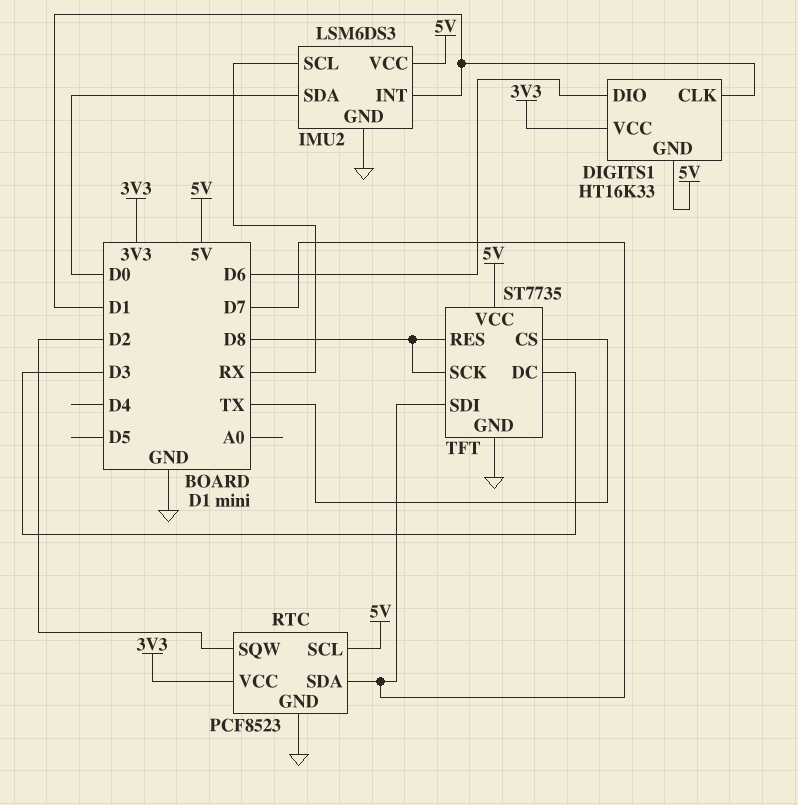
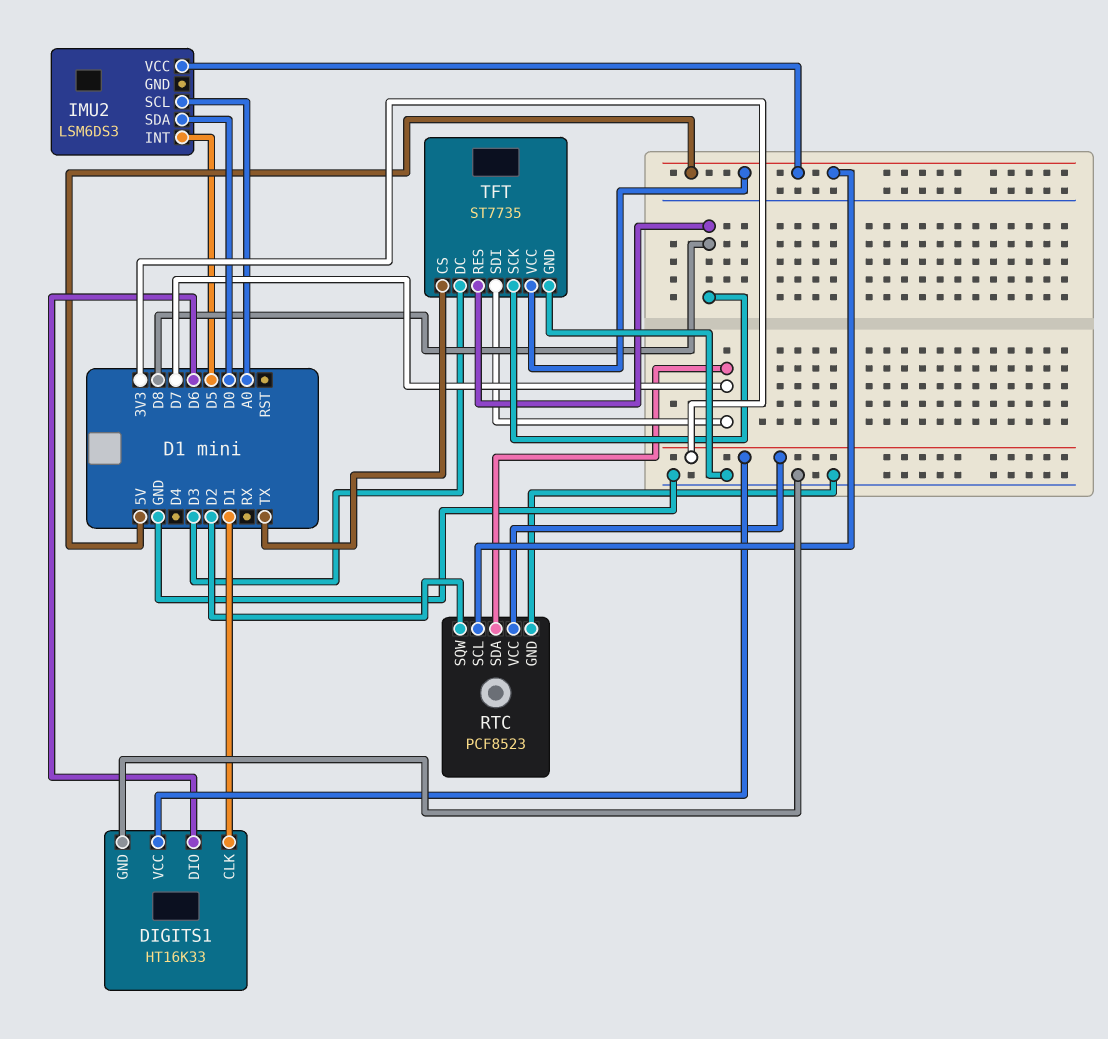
DIGITS1 pin GND: 5V -> GND
IMU2 pin GND: GND -> none
IMU2 pin INT: D1 -> D5
IMU2 pin SCL: RX -> A0

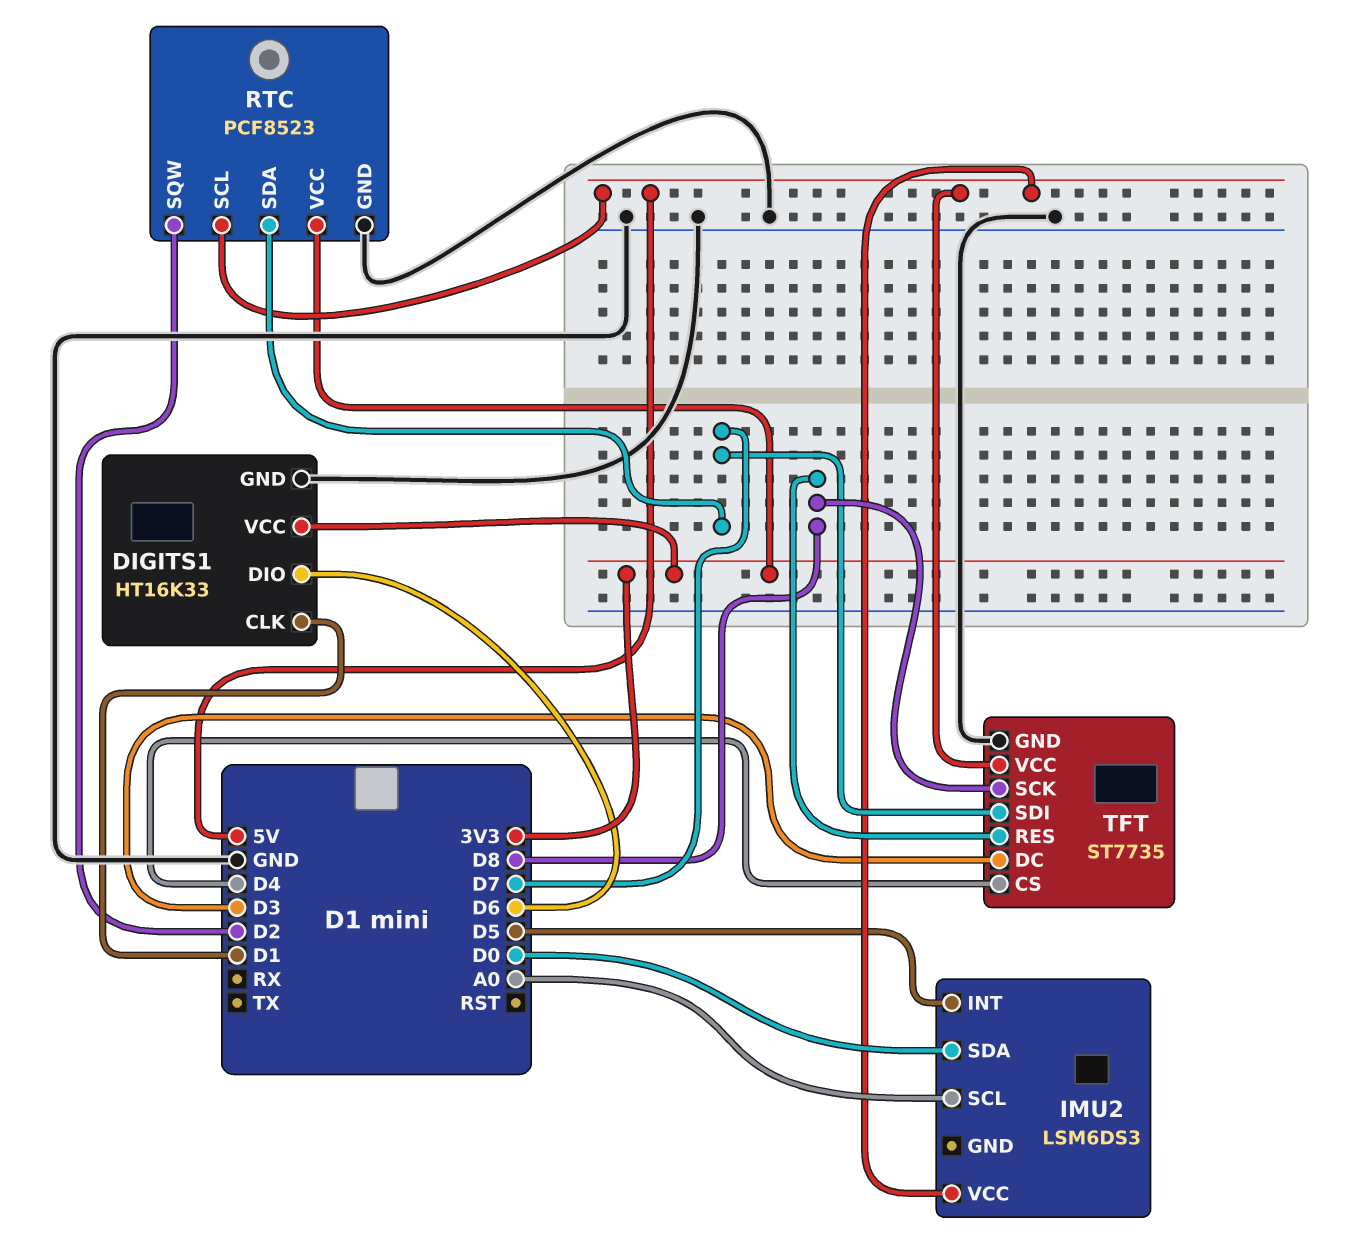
TFT pin CS: TX -> D4

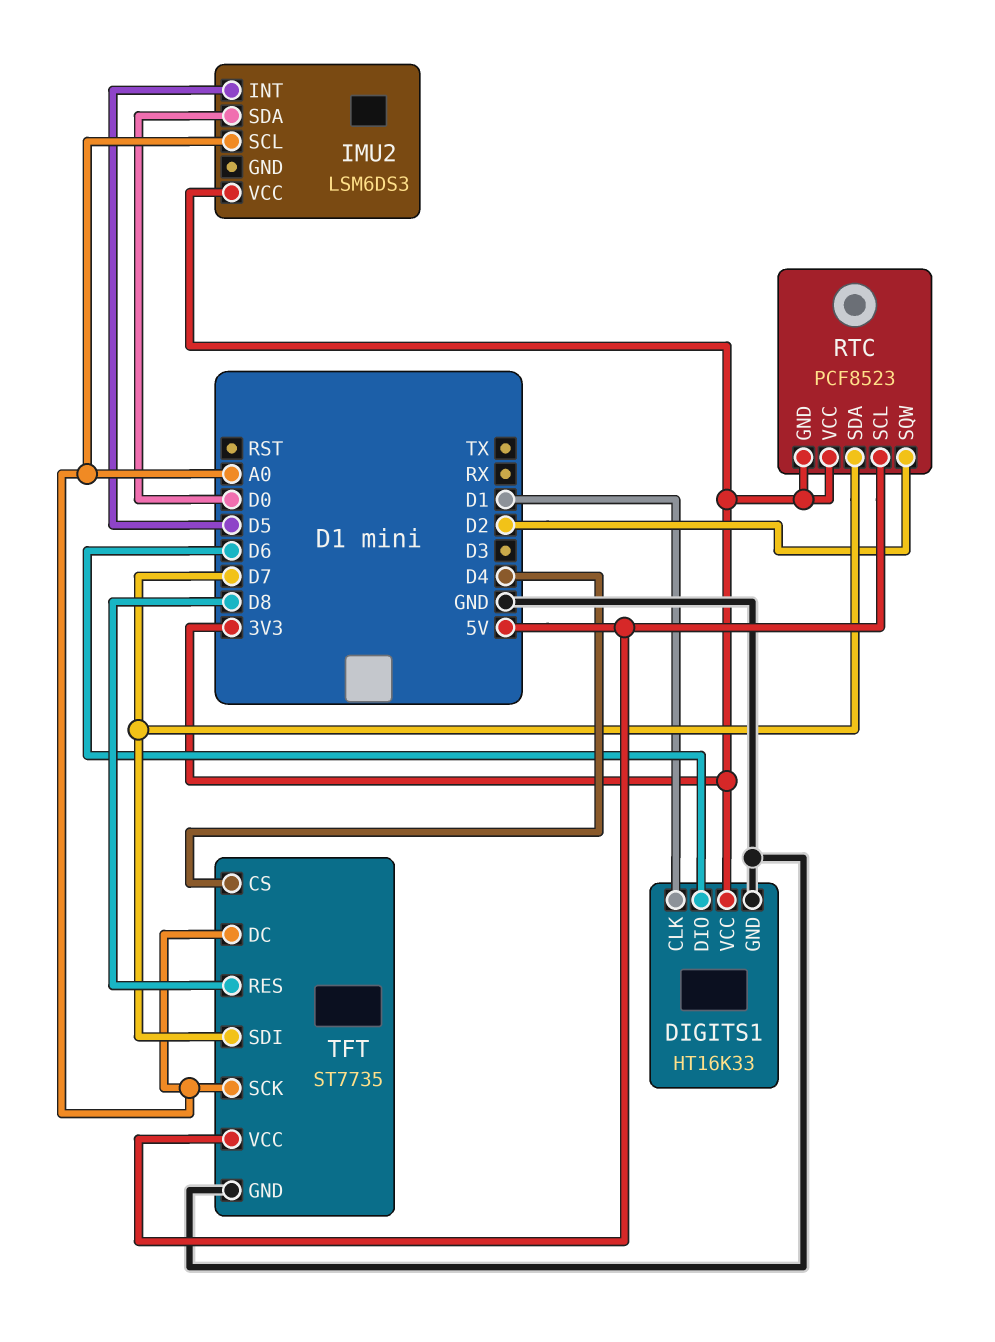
IMU2 pin VCC: 5V -> 3V3
RTC pin GND: GND -> 3V3
TFT pin DC: D3 -> A0
TFT pin SCK: D8 -> A0

